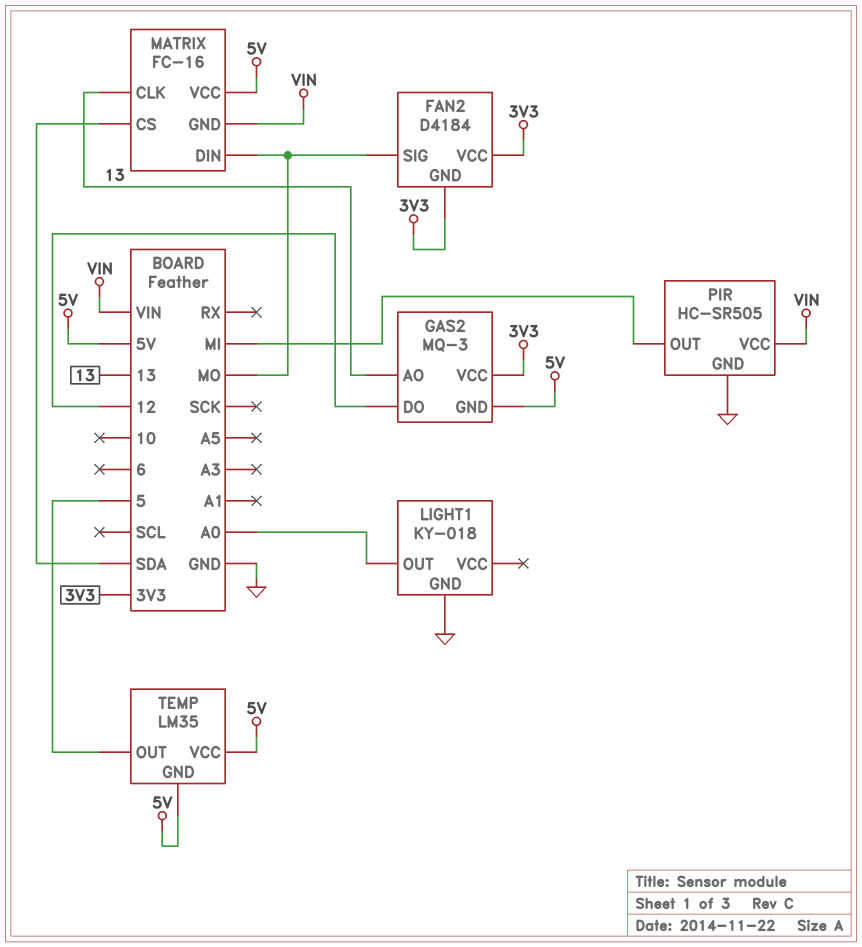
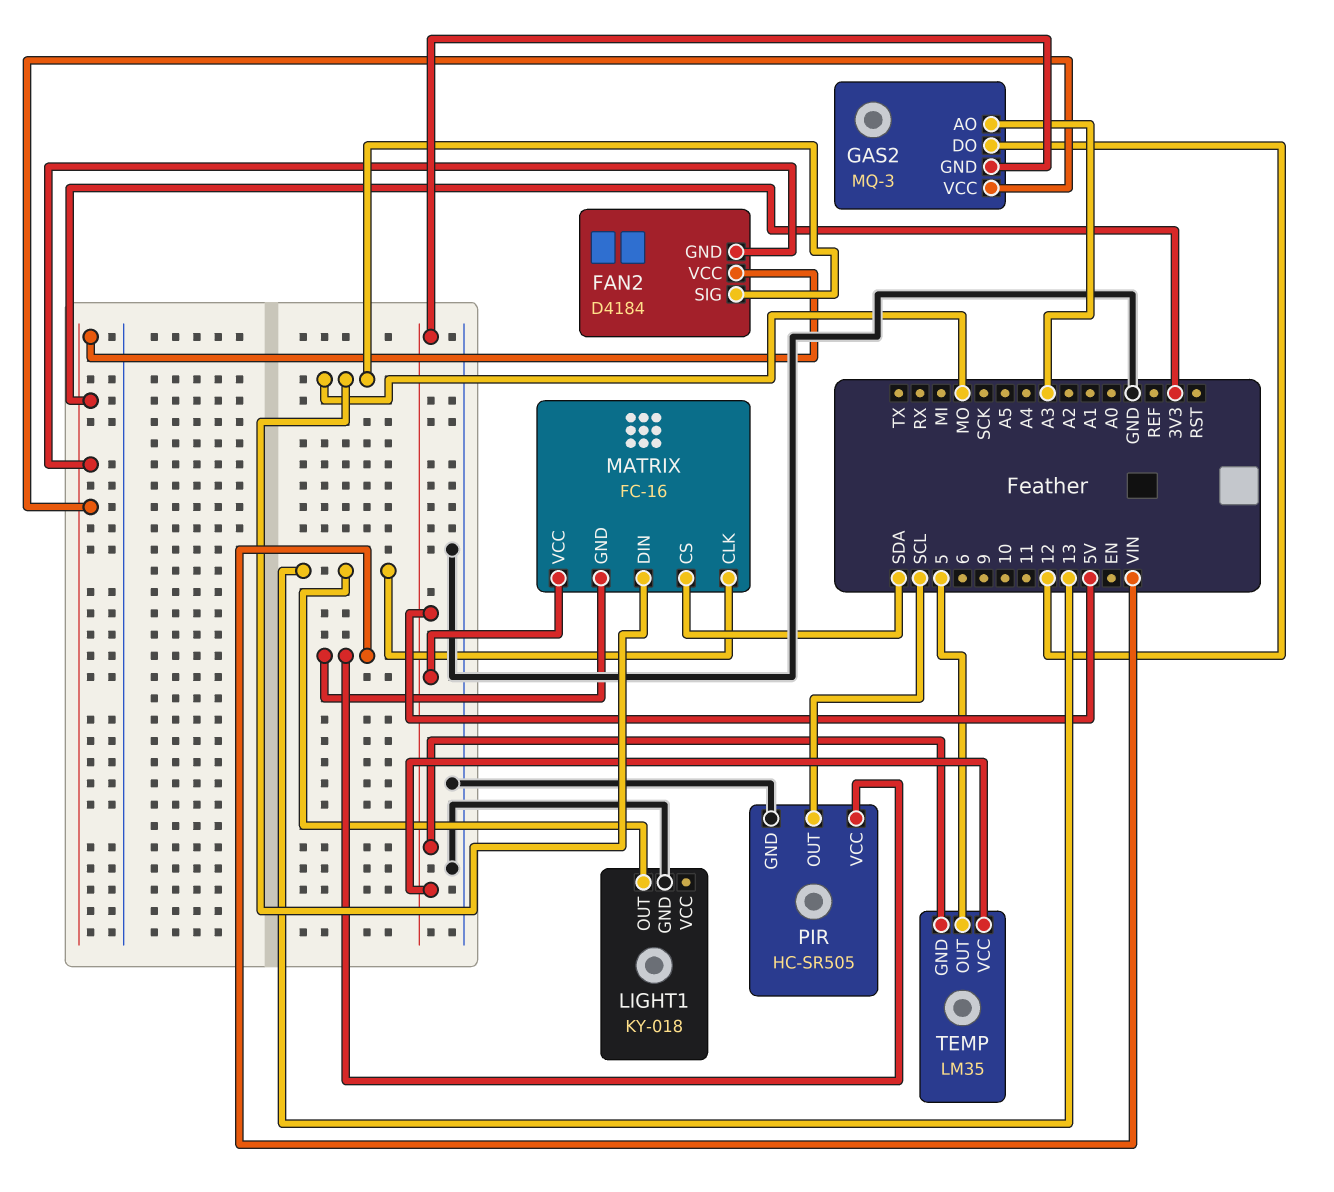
GAS2 pin AO: 13 -> A3
LIGHT1 pin OUT: A0 -> 13
PIR pin OUT: MI -> SCL

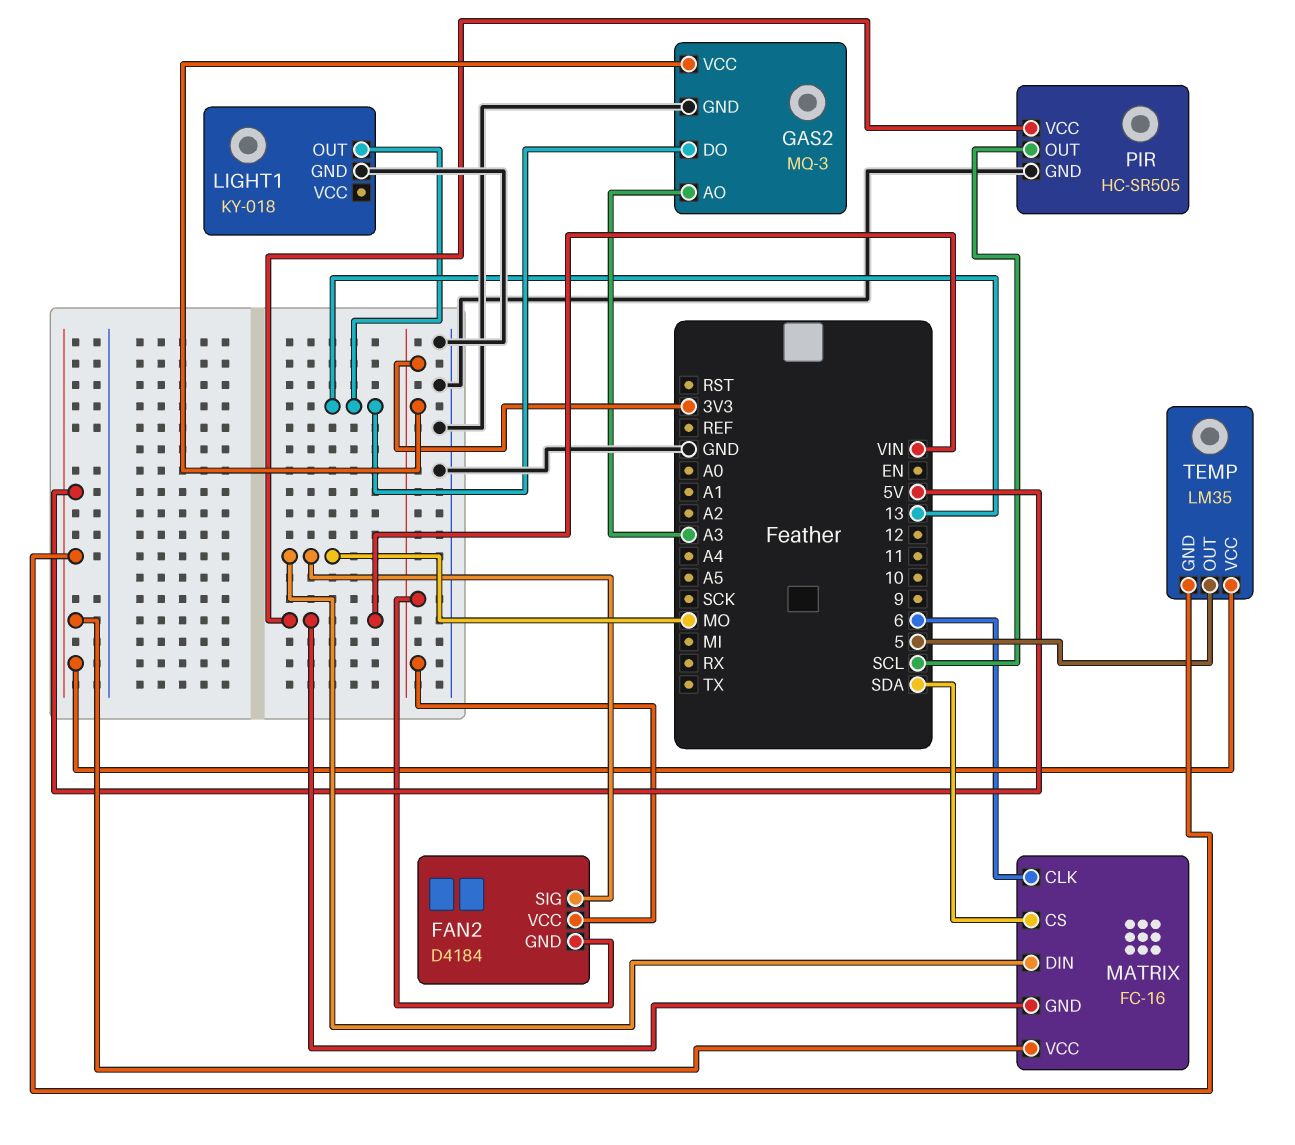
GAS2 pin DO: 12 -> 13
GAS2 pin GND: 5V -> GND
MATRIX pin CLK: 13 -> 6

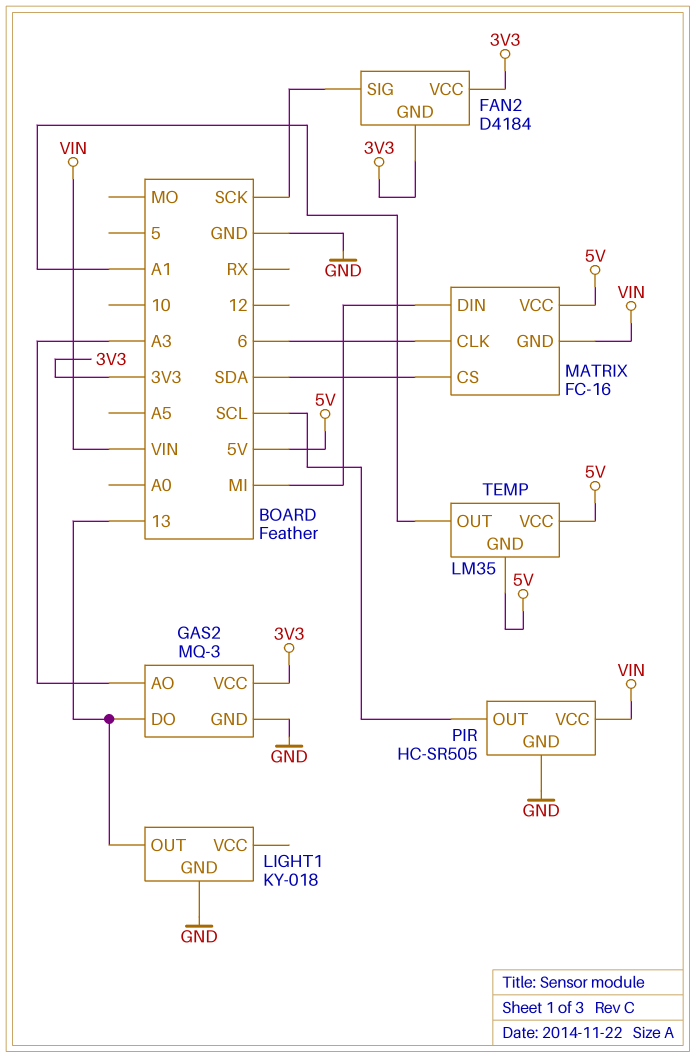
FAN2 pin SIG: MO -> SCK
MATRIX pin DIN: MO -> MI
TEMP pin OUT: 5 -> A1

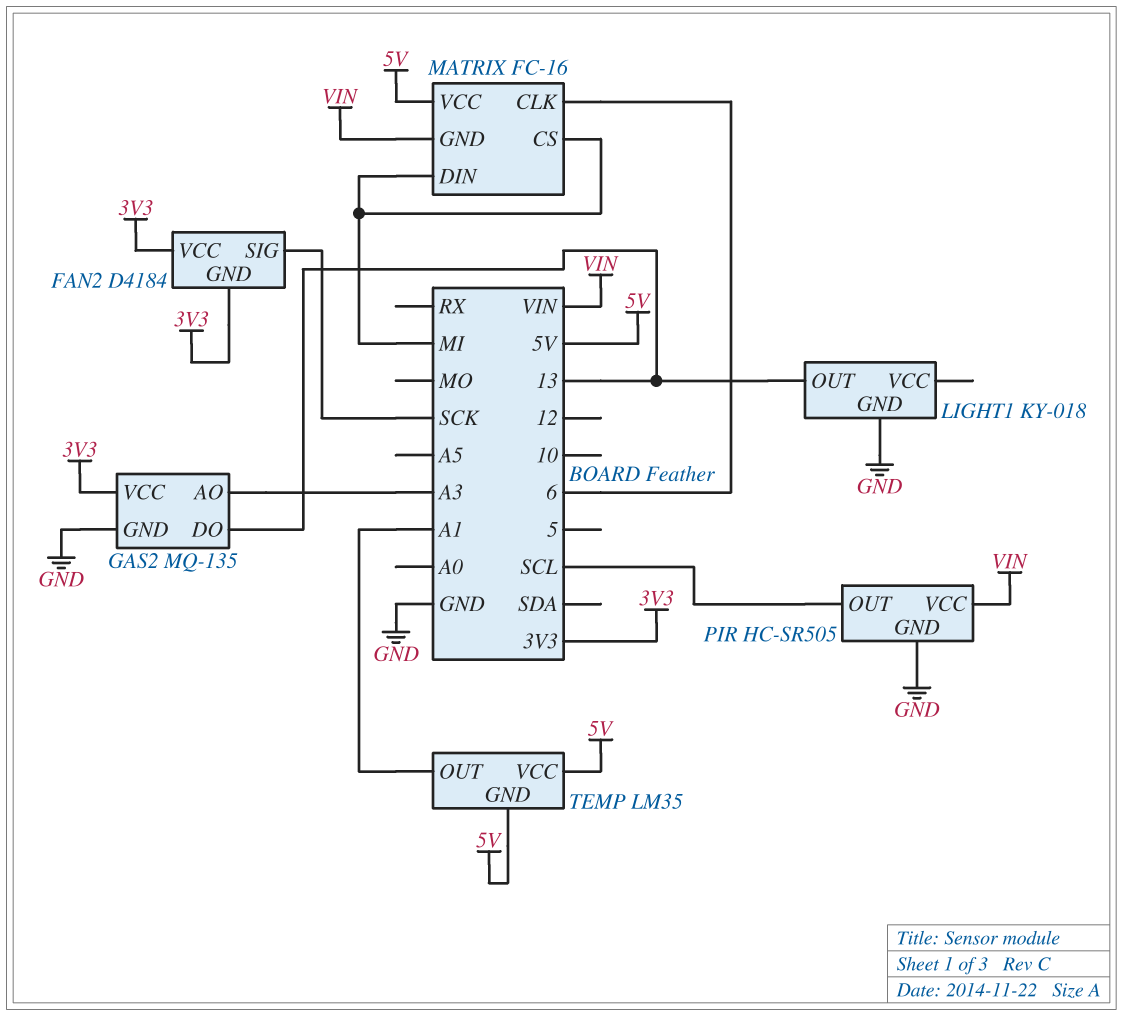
GAS2: MQ-3 -> MQ-135
MATRIX pin CS: SDA -> MI

